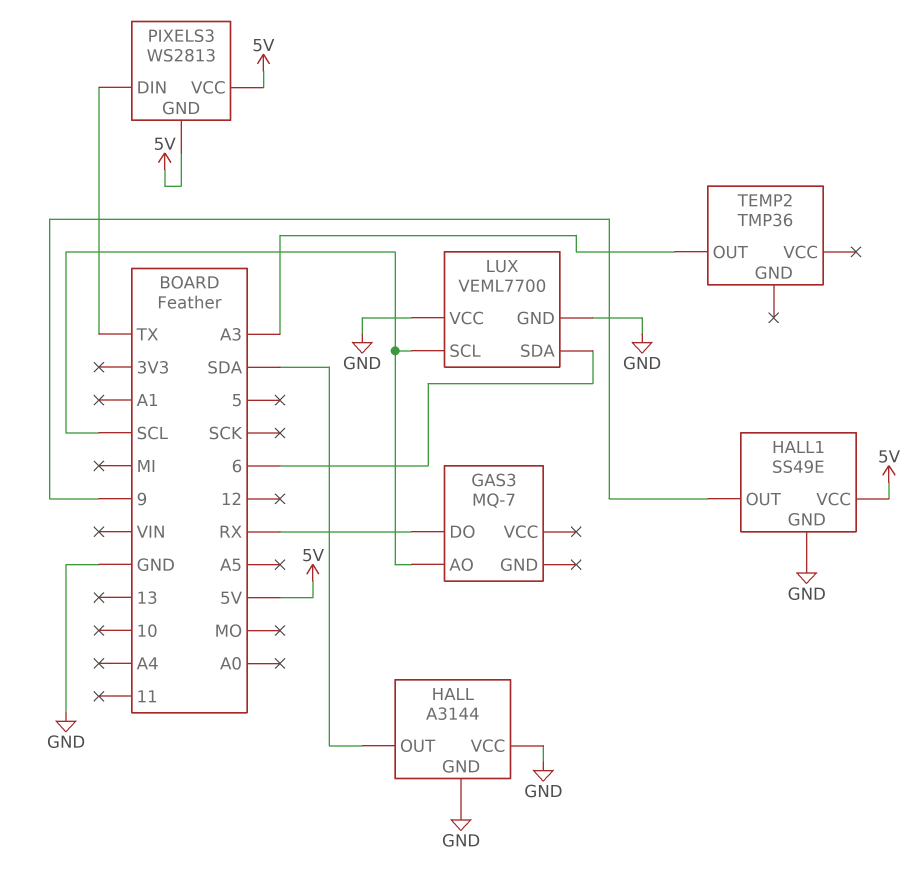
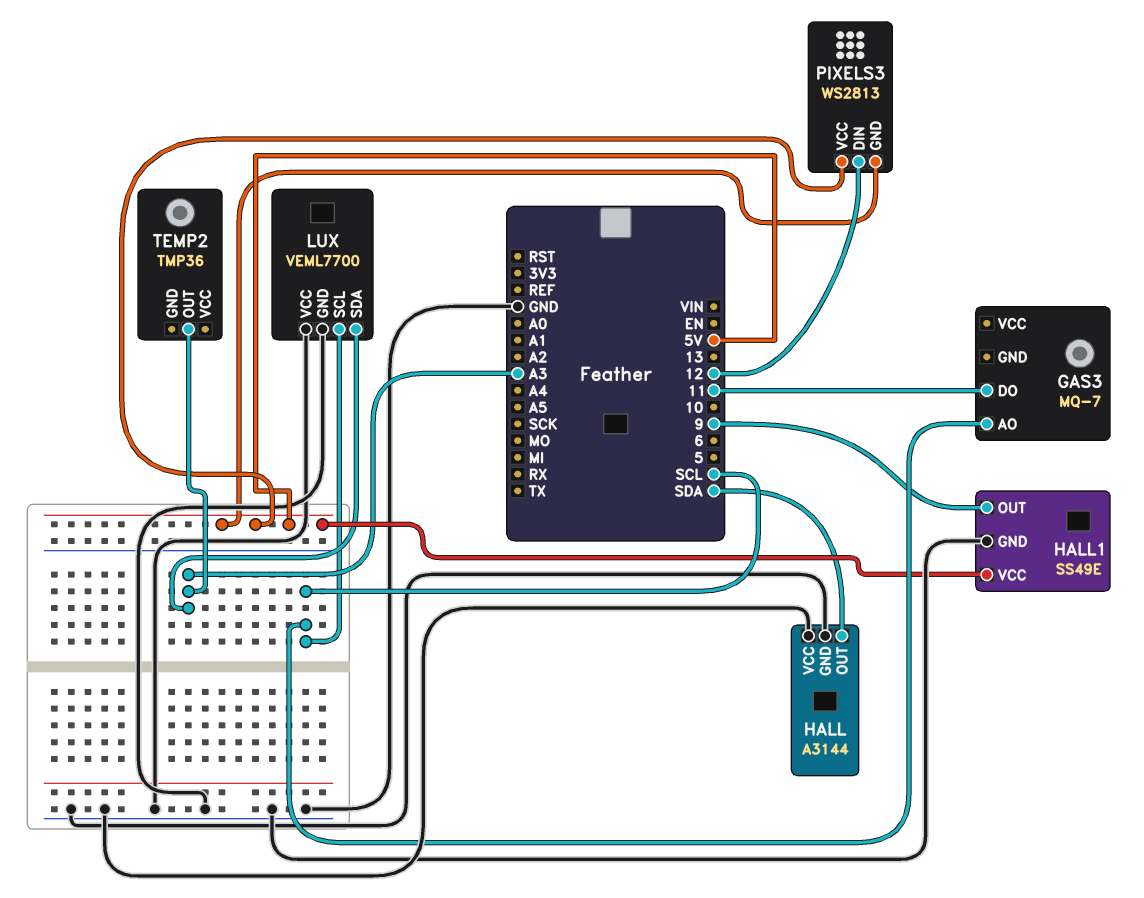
GAS3 pin DO: RX -> 11
LUX pin SDA: 6 -> A3
PIXELS3 pin DIN: TX -> 12

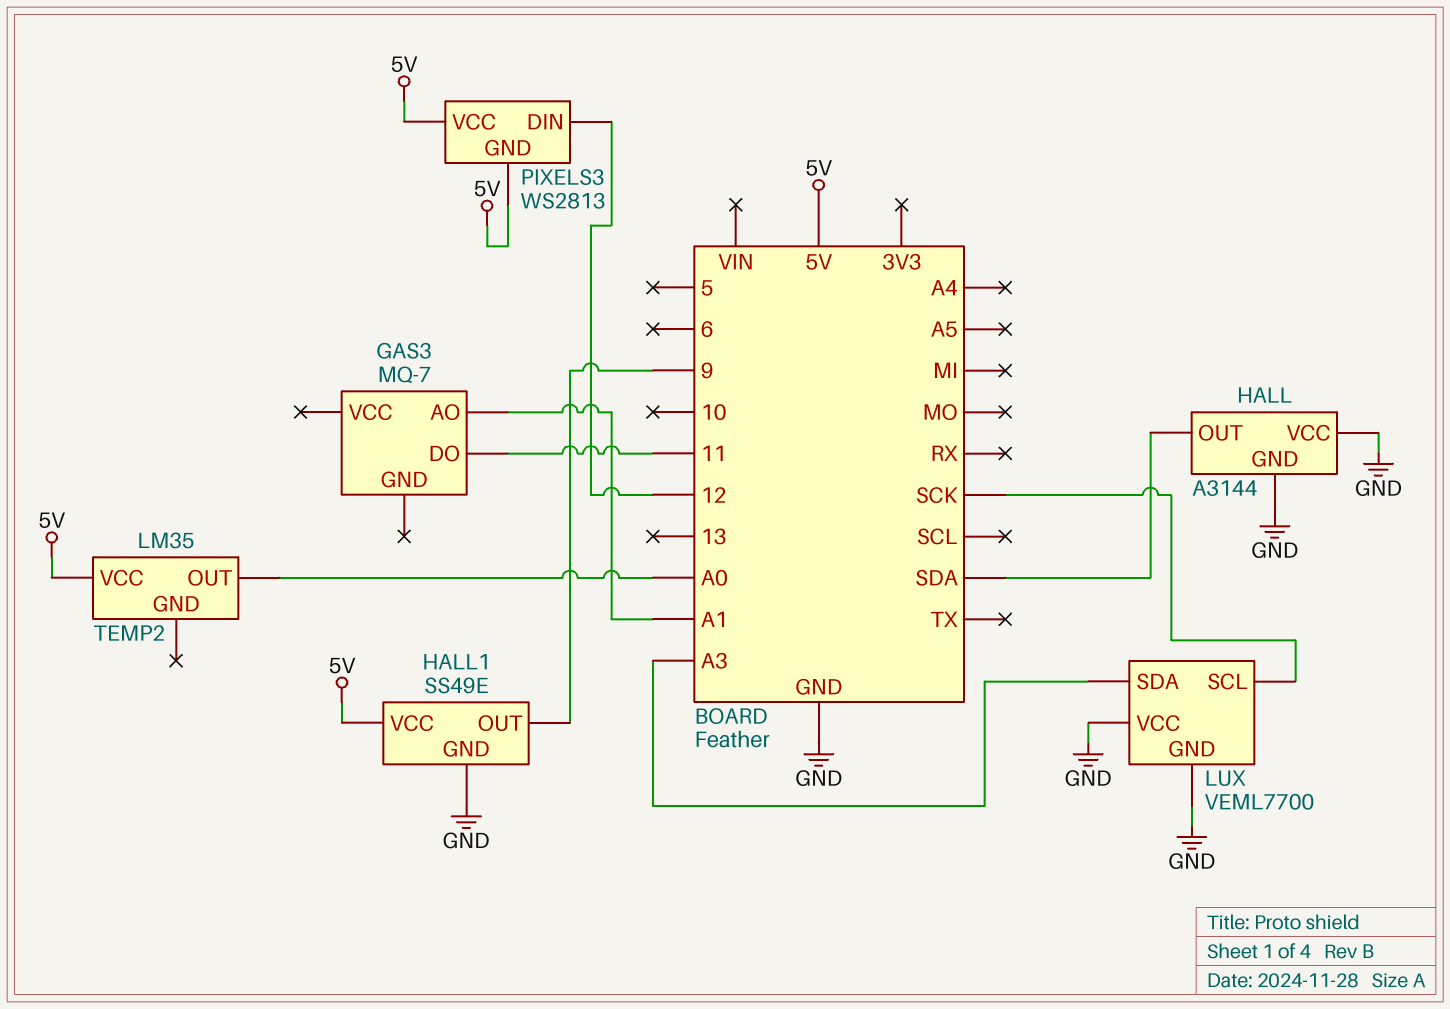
GAS3 pin AO: SCL -> A1
LUX pin SCL: SCL -> SCK
TEMP2: TMP36 -> LM35
TEMP2 pin OUT: A3 -> A0
TEMP2 pin VCC: none -> 5V

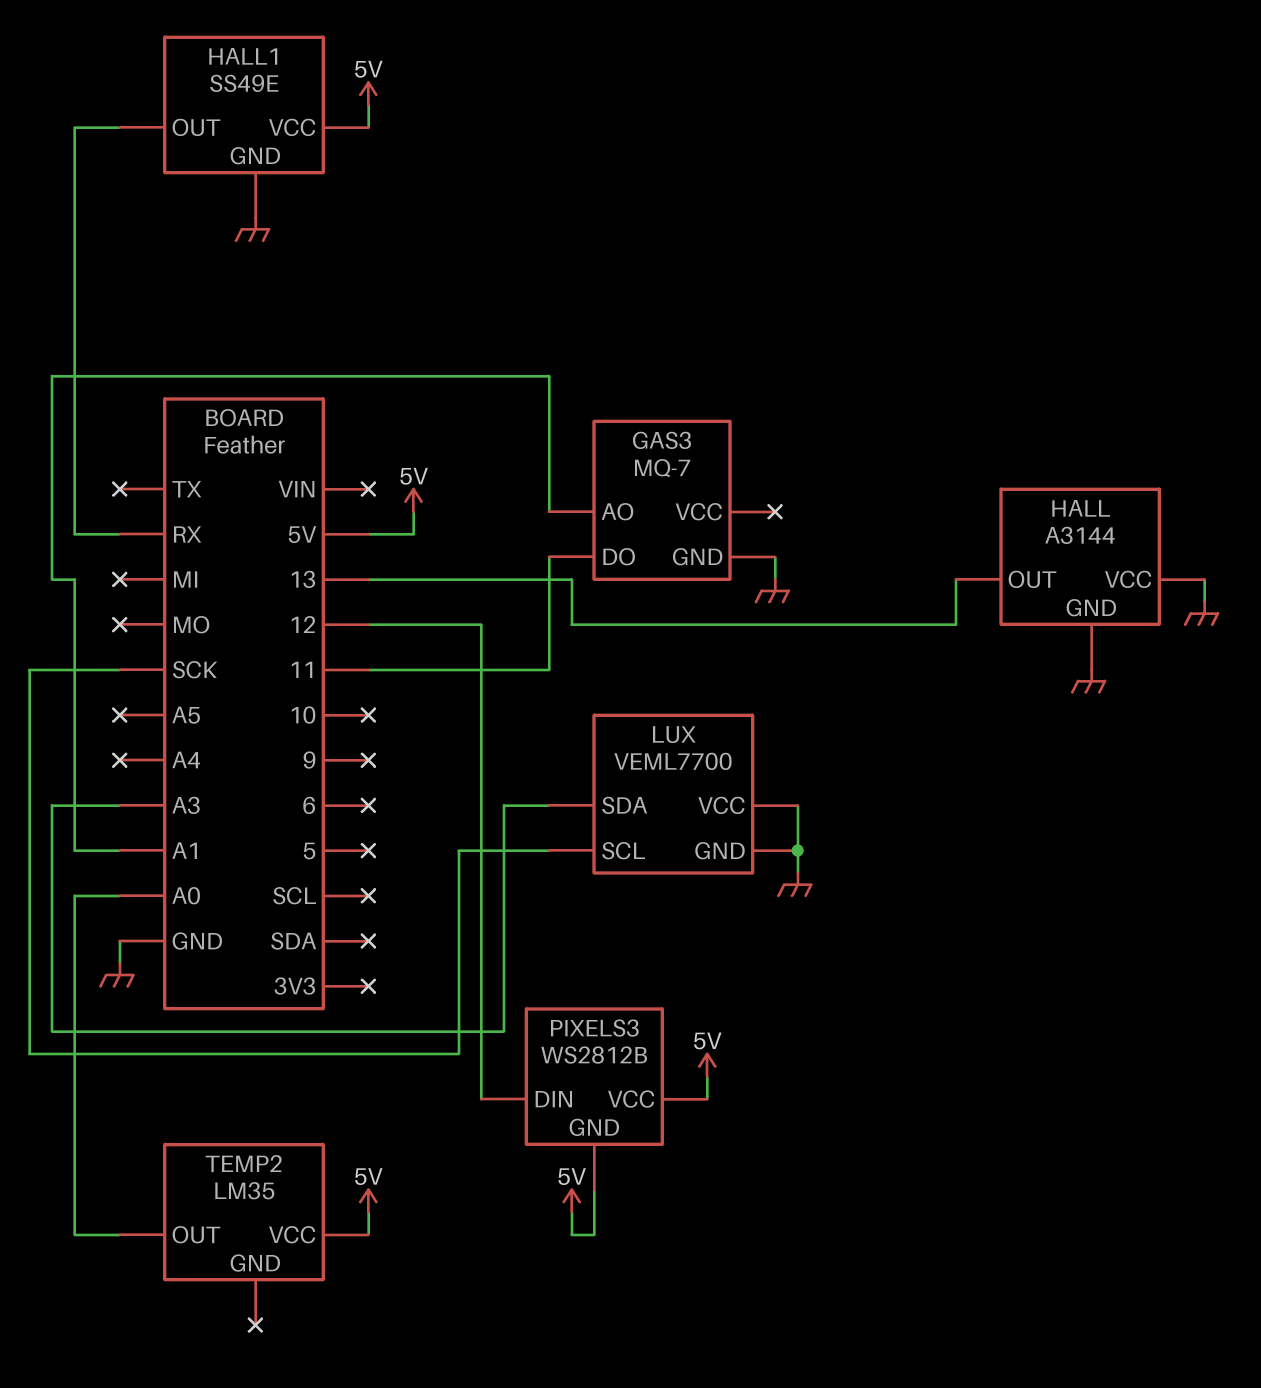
GAS3 pin GND: none -> GND
HALL pin OUT: SDA -> 13
HALL1 pin OUT: 9 -> RX
PIXELS3: WS2813 -> WS2812B

